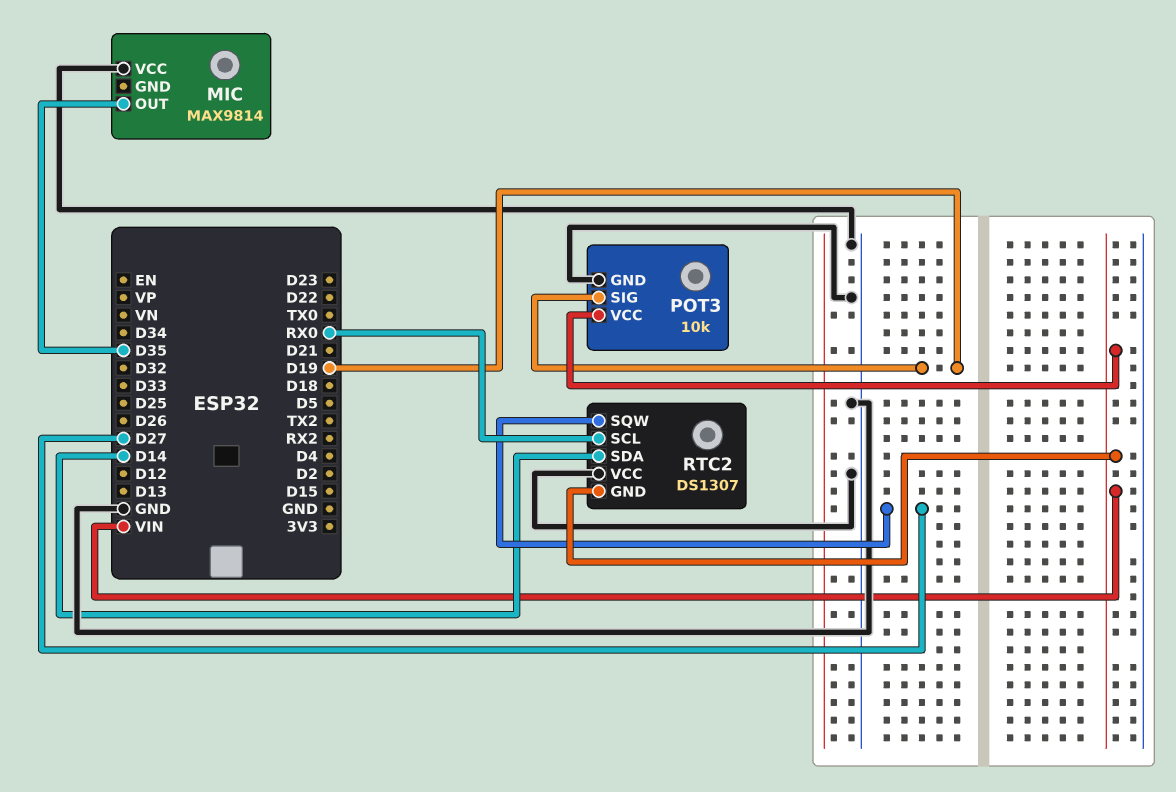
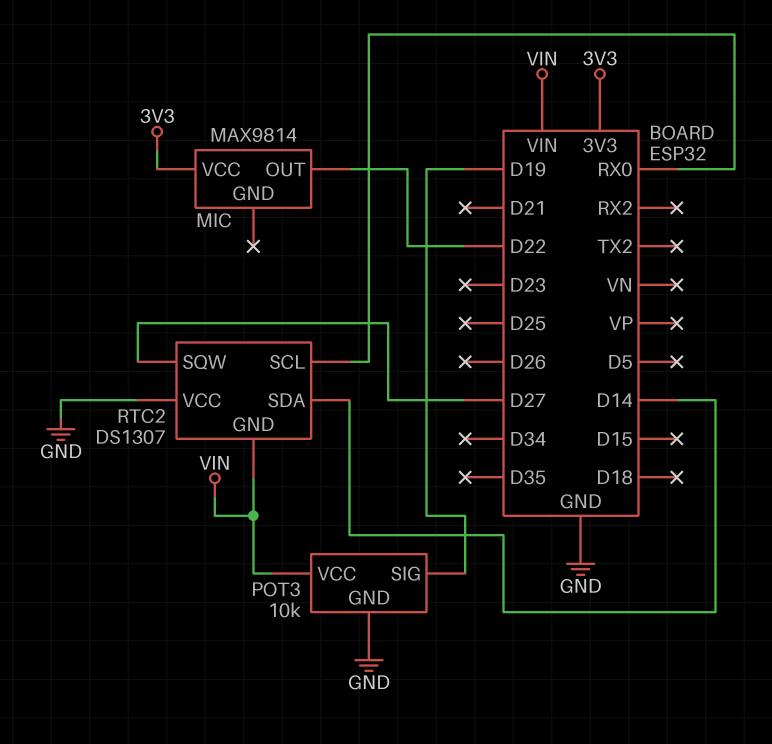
MIC pin OUT: D35 -> D22
MIC pin VCC: GND -> 3V3

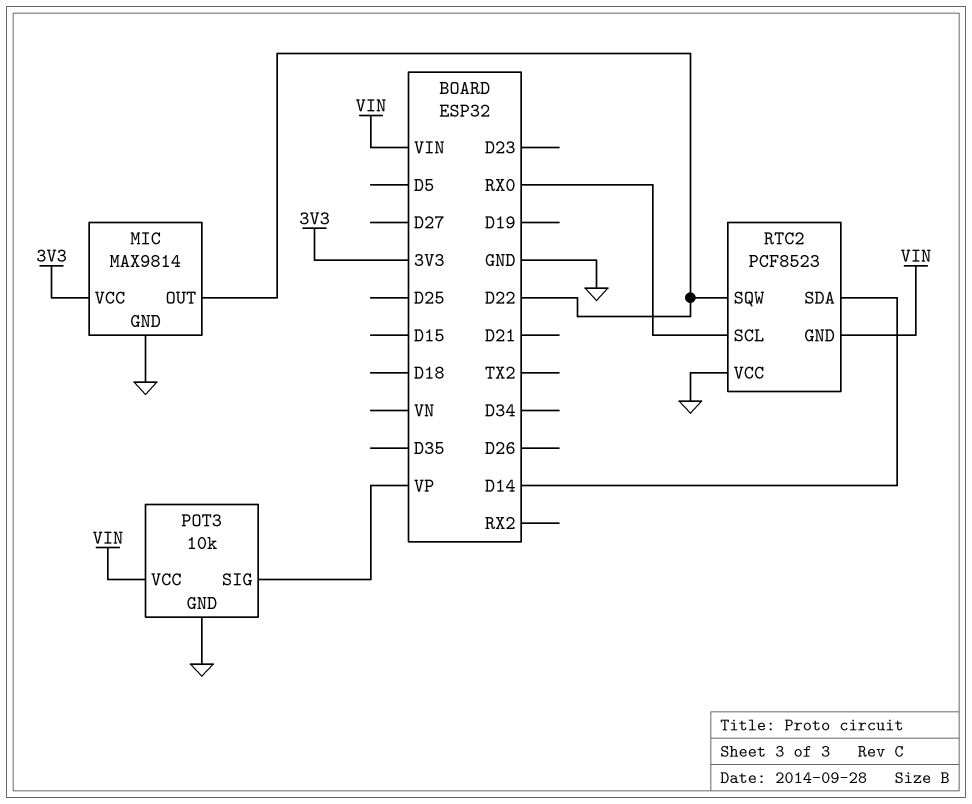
MIC pin GND: none -> GND
POT3 pin SIG: D19 -> VP
RTC2: DS1307 -> PCF8523
RTC2 pin SQW: D27 -> D22

